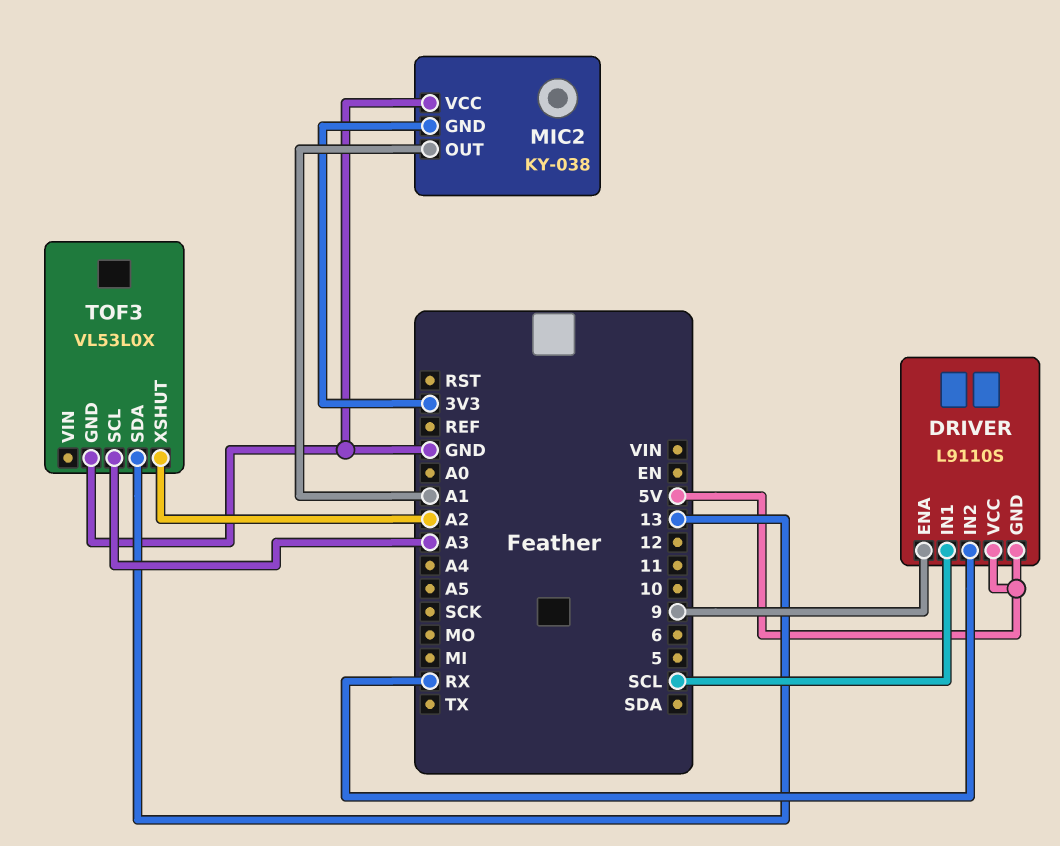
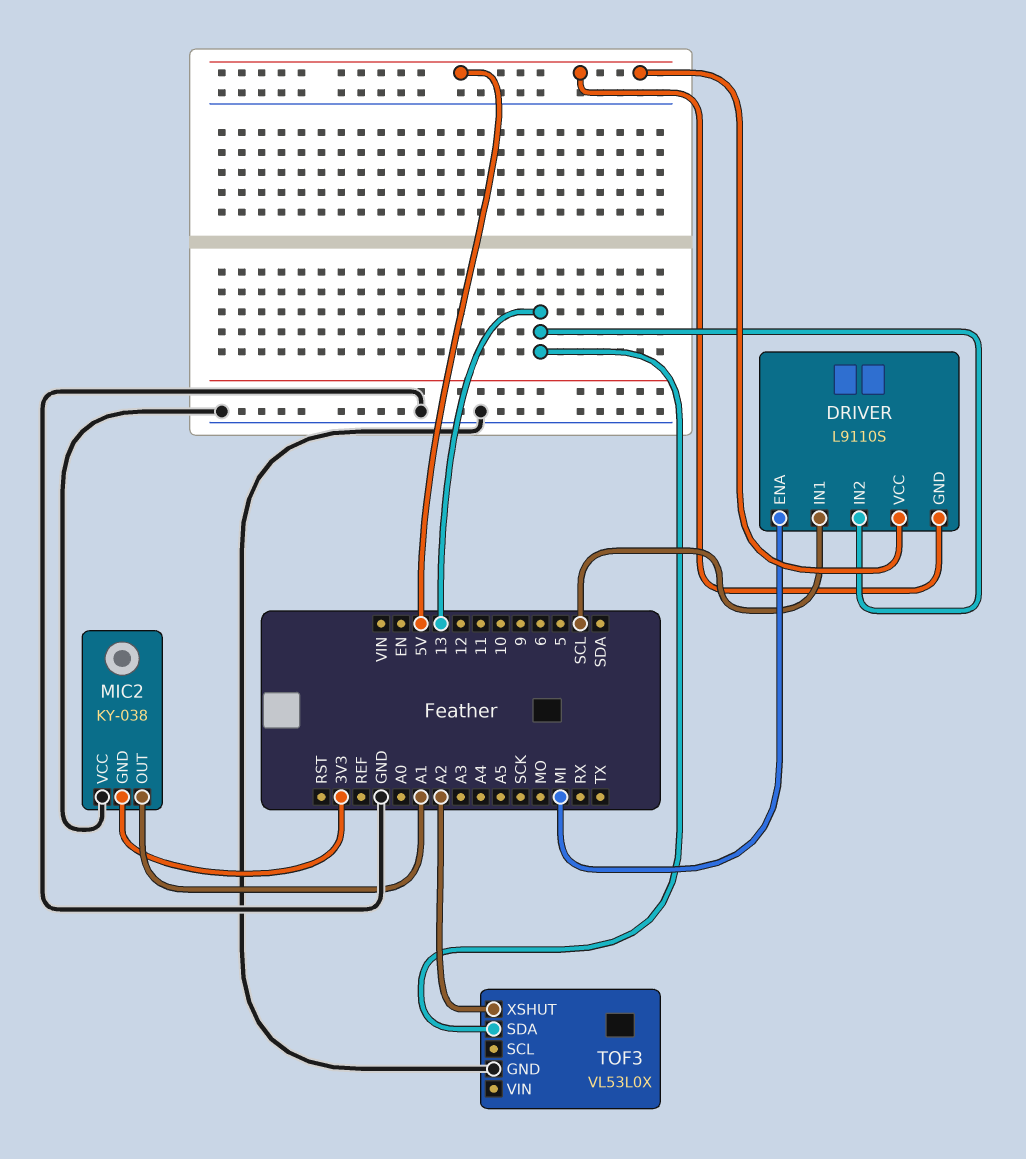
DRIVER pin ENA: 9 -> MI
DRIVER pin IN2: RX -> 13
TOF3 pin SCL: A3 -> none

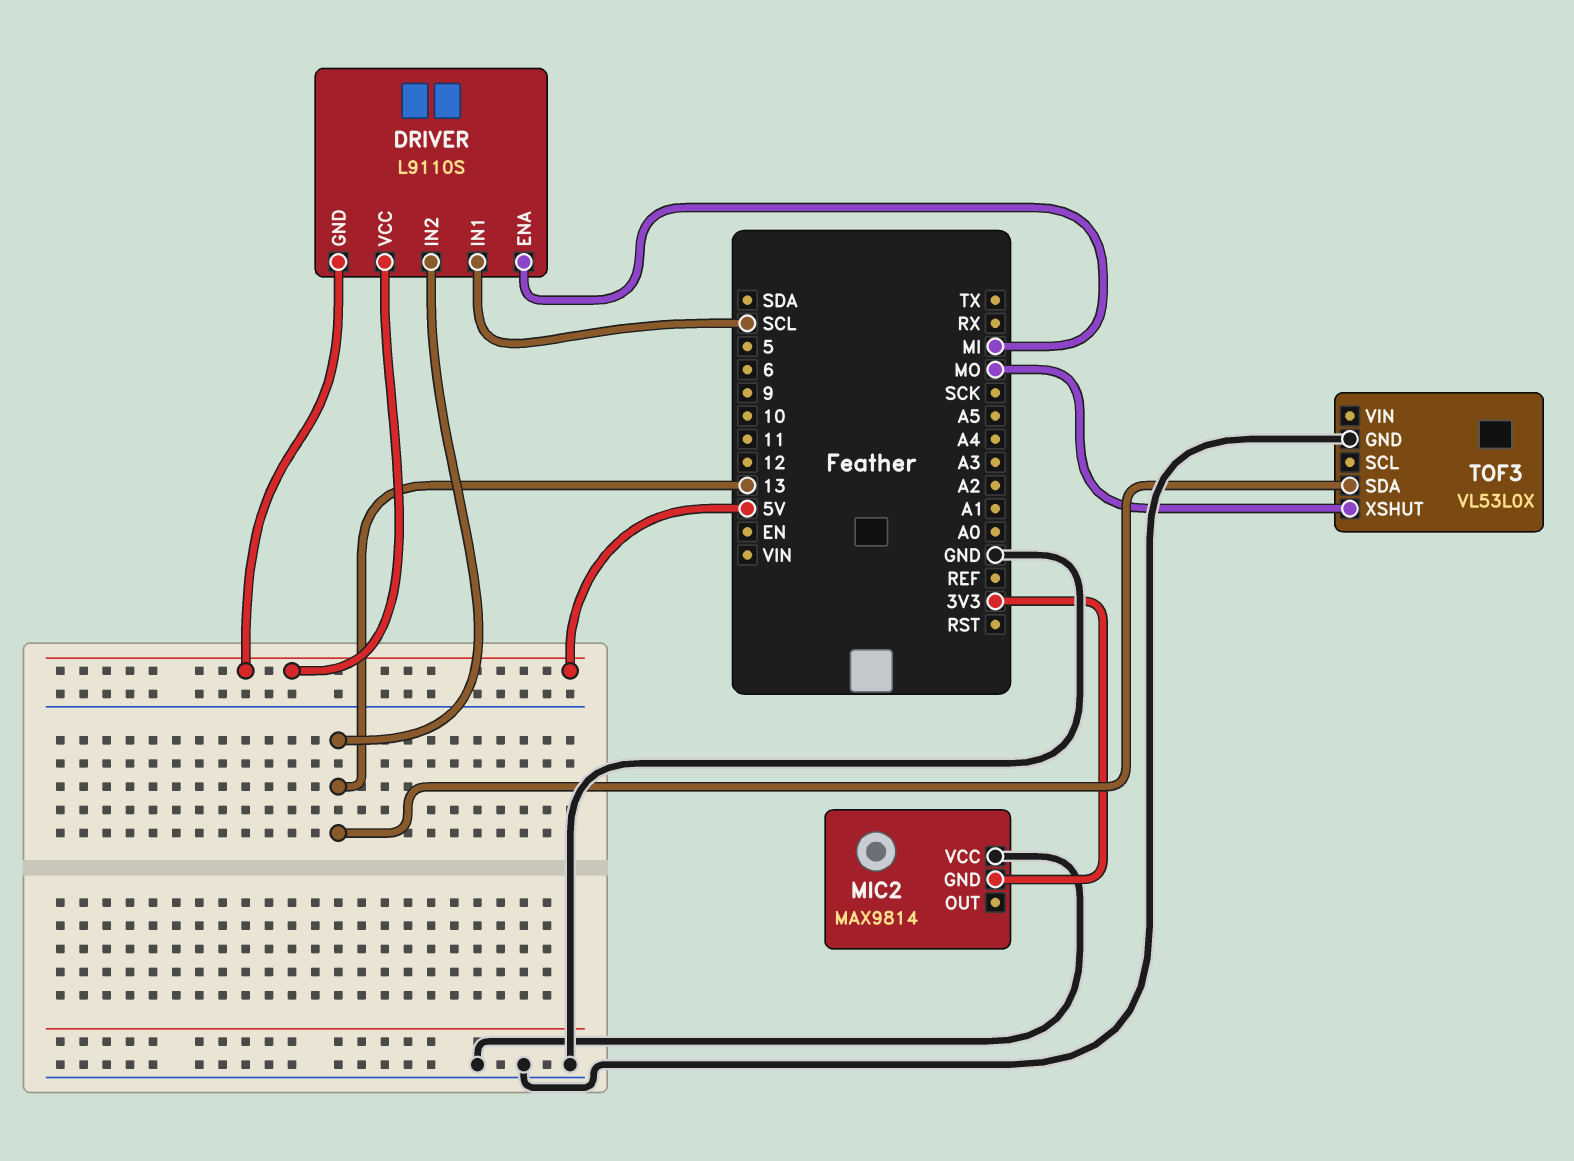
MIC2: KY-038 -> MAX9814
MIC2 pin OUT: A1 -> none
TOF3 pin XSHUT: A2 -> MO

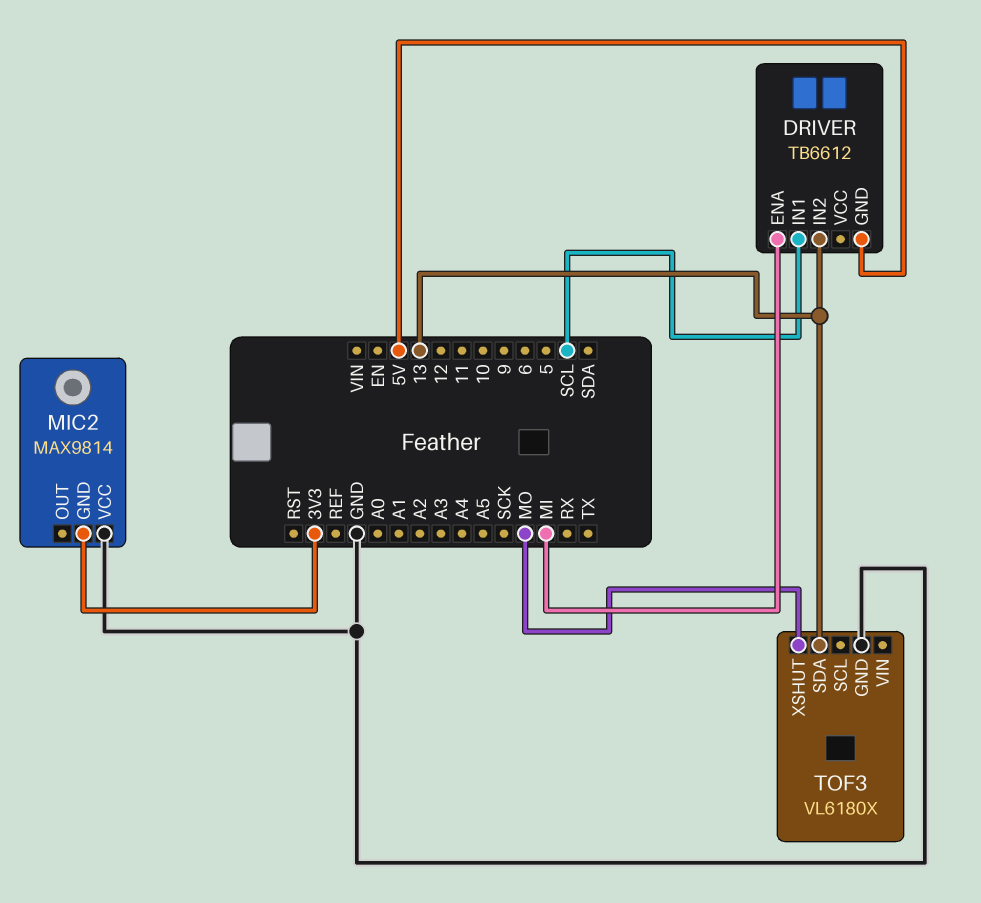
DRIVER: L9110S -> TB6612
DRIVER pin VCC: 5V -> none
TOF3: VL53L0X -> VL6180X

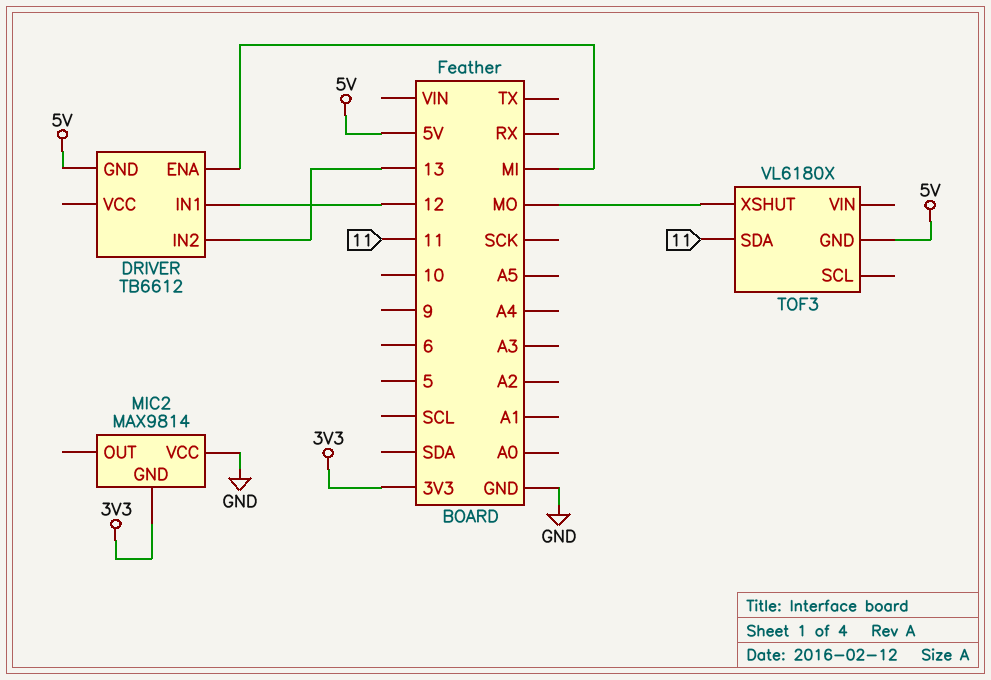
DRIVER pin IN1: SCL -> 12
TOF3 pin GND: GND -> 5V
TOF3 pin SDA: 13 -> 11

